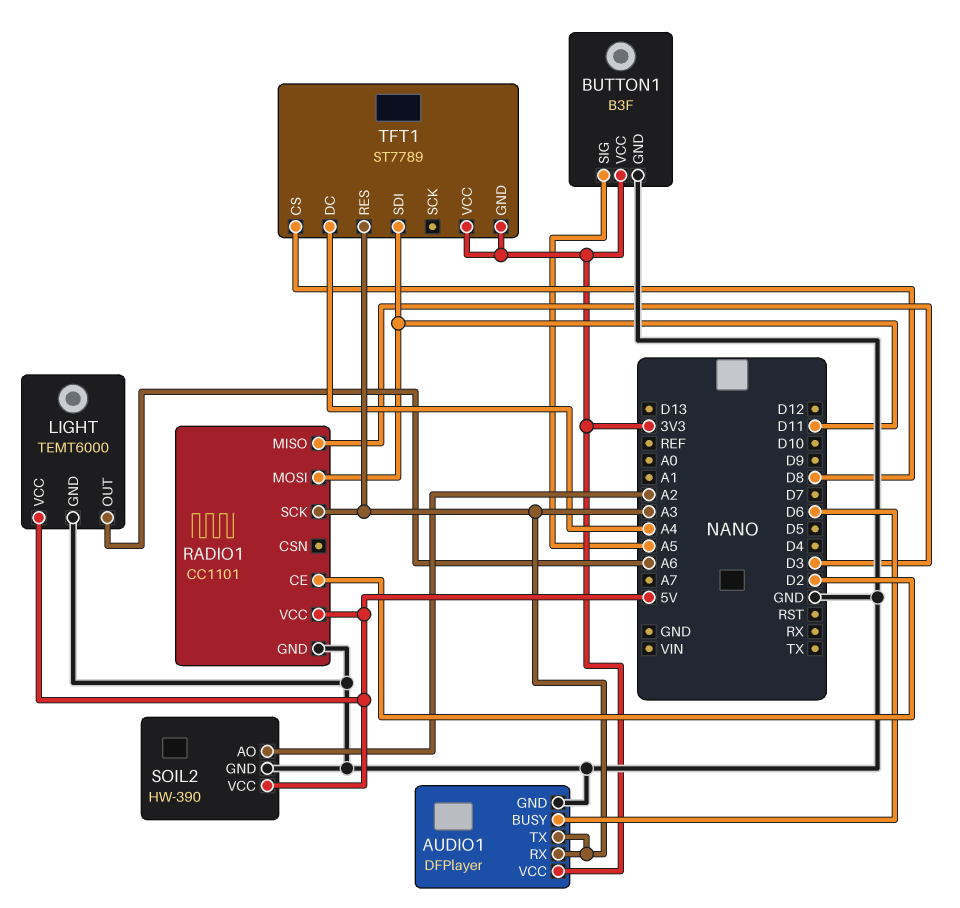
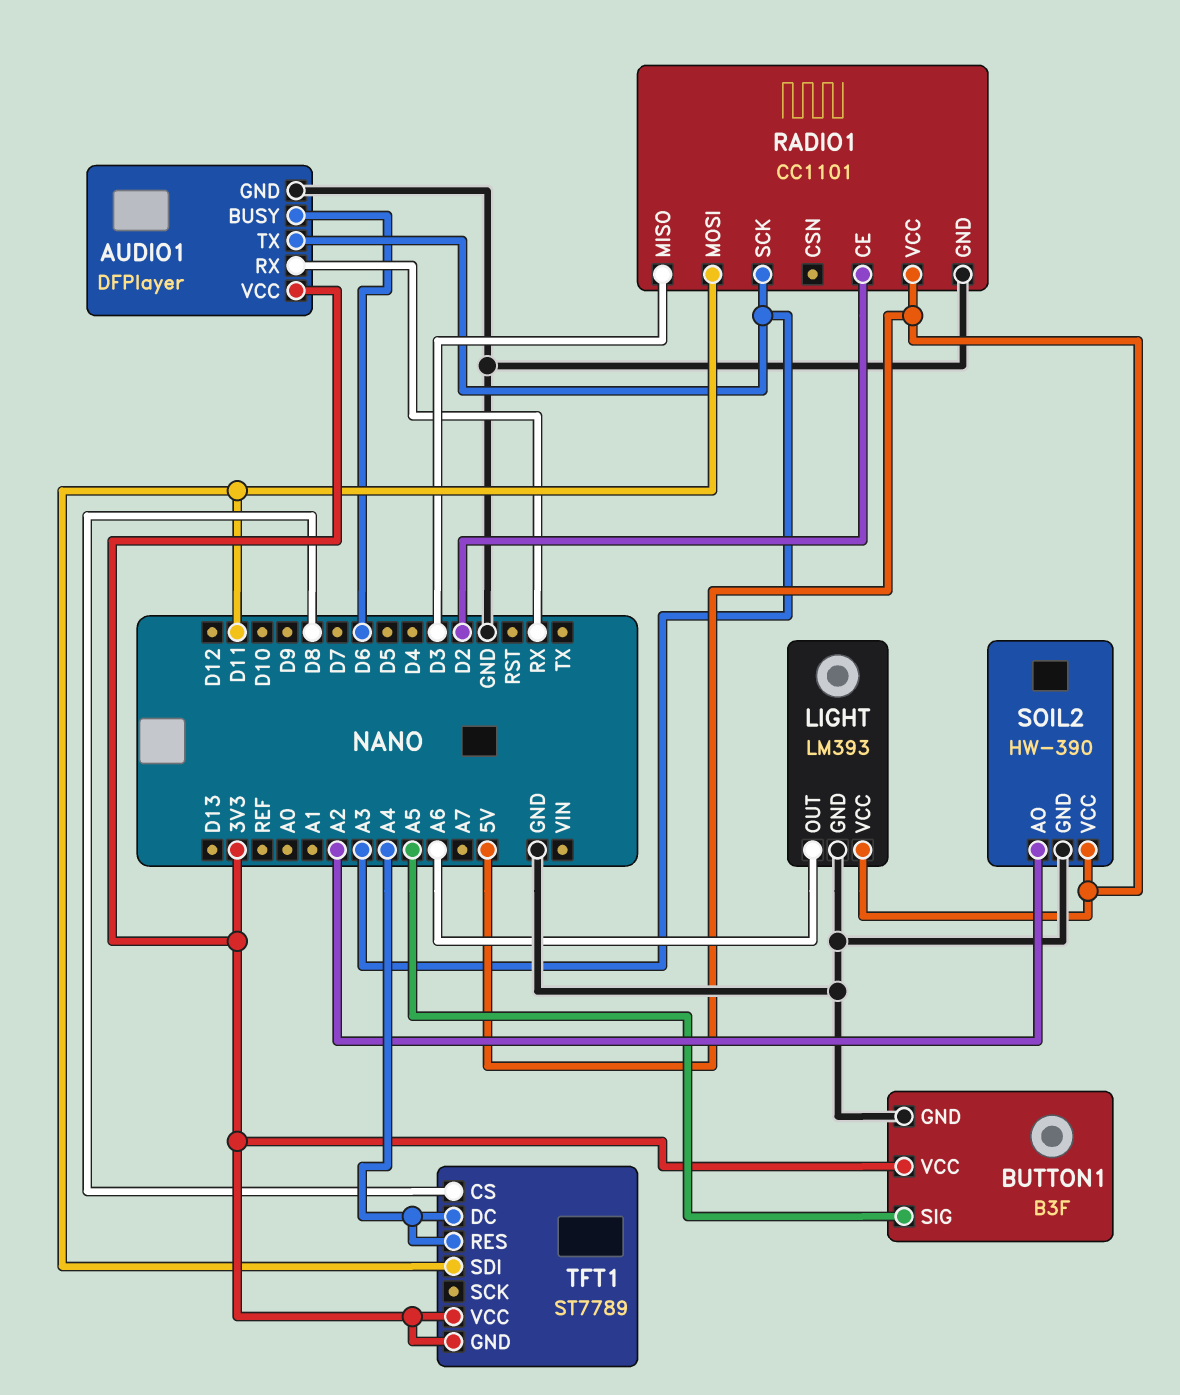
AUDIO1 pin RX: A3 -> RX
LIGHT: TEMT6000 -> LM393
TFT1 pin RES: A3 -> A4

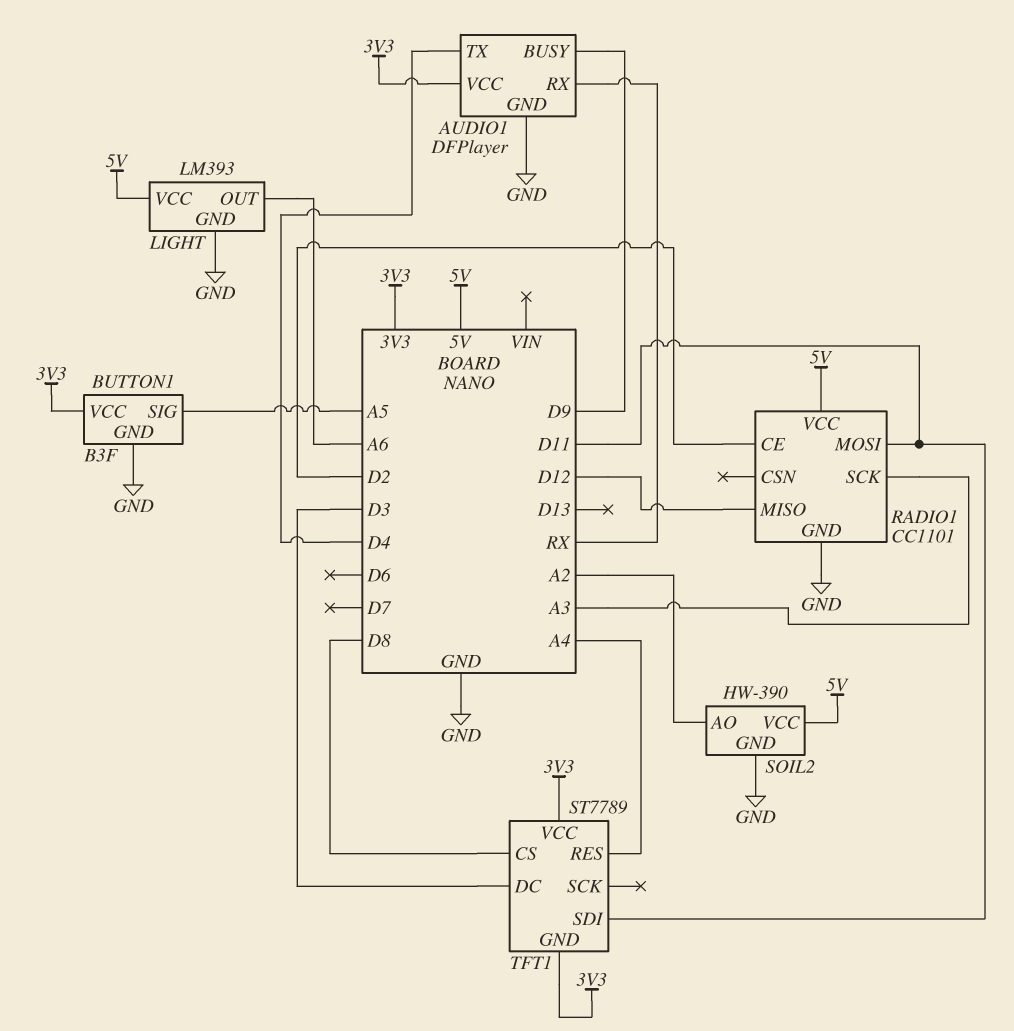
AUDIO1 pin BUSY: D6 -> D9
AUDIO1 pin TX: A3 -> D4
RADIO1 pin MISO: D3 -> D12
TFT1 pin DC: A4 -> D3

